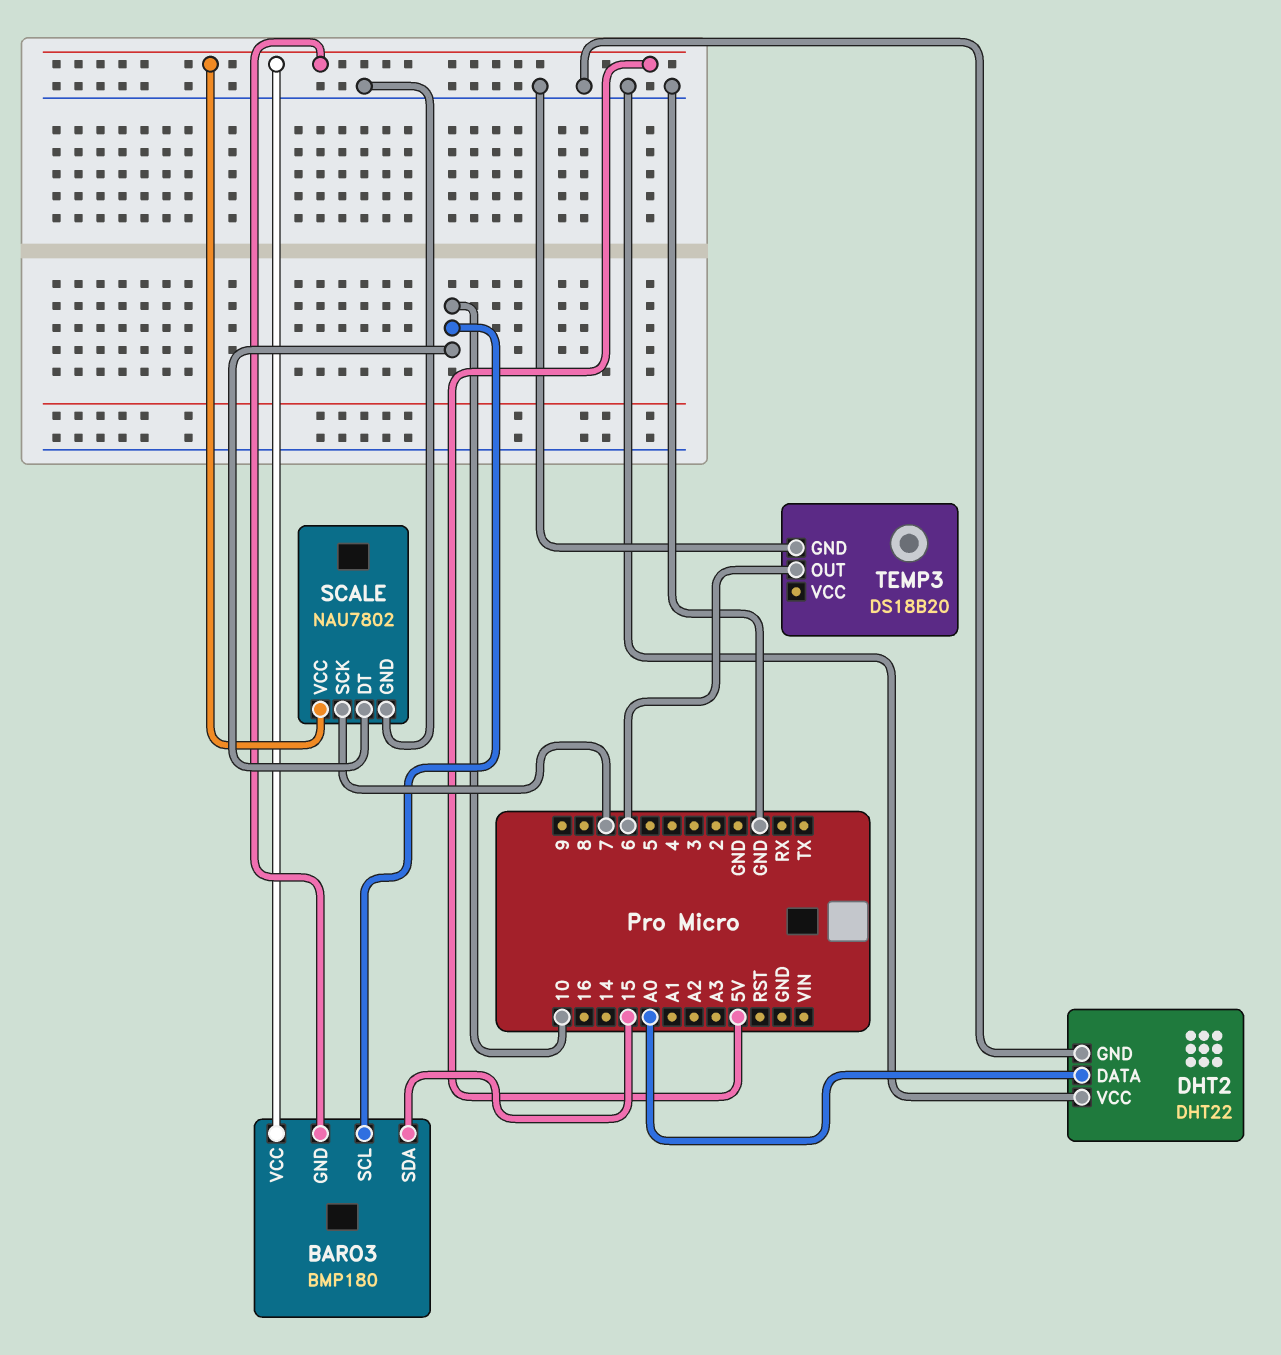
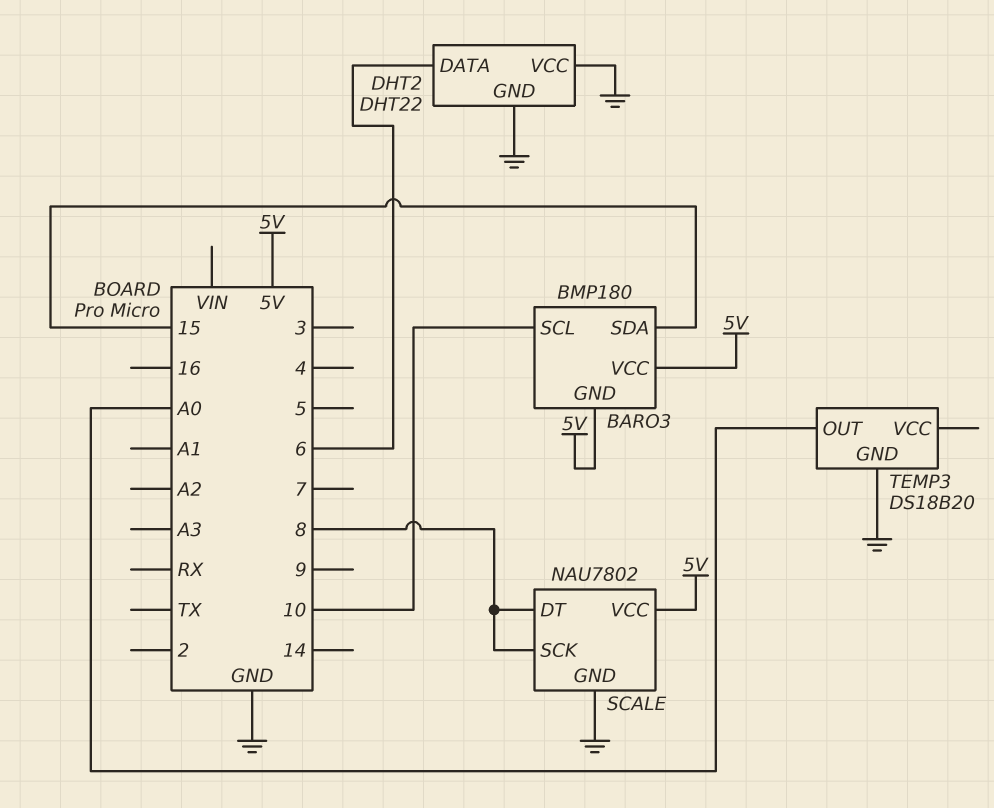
DHT2 pin DATA: A0 -> 6
SCALE pin DT: 10 -> 8
SCALE pin SCK: 7 -> 8
TEMP3 pin OUT: 6 -> A0

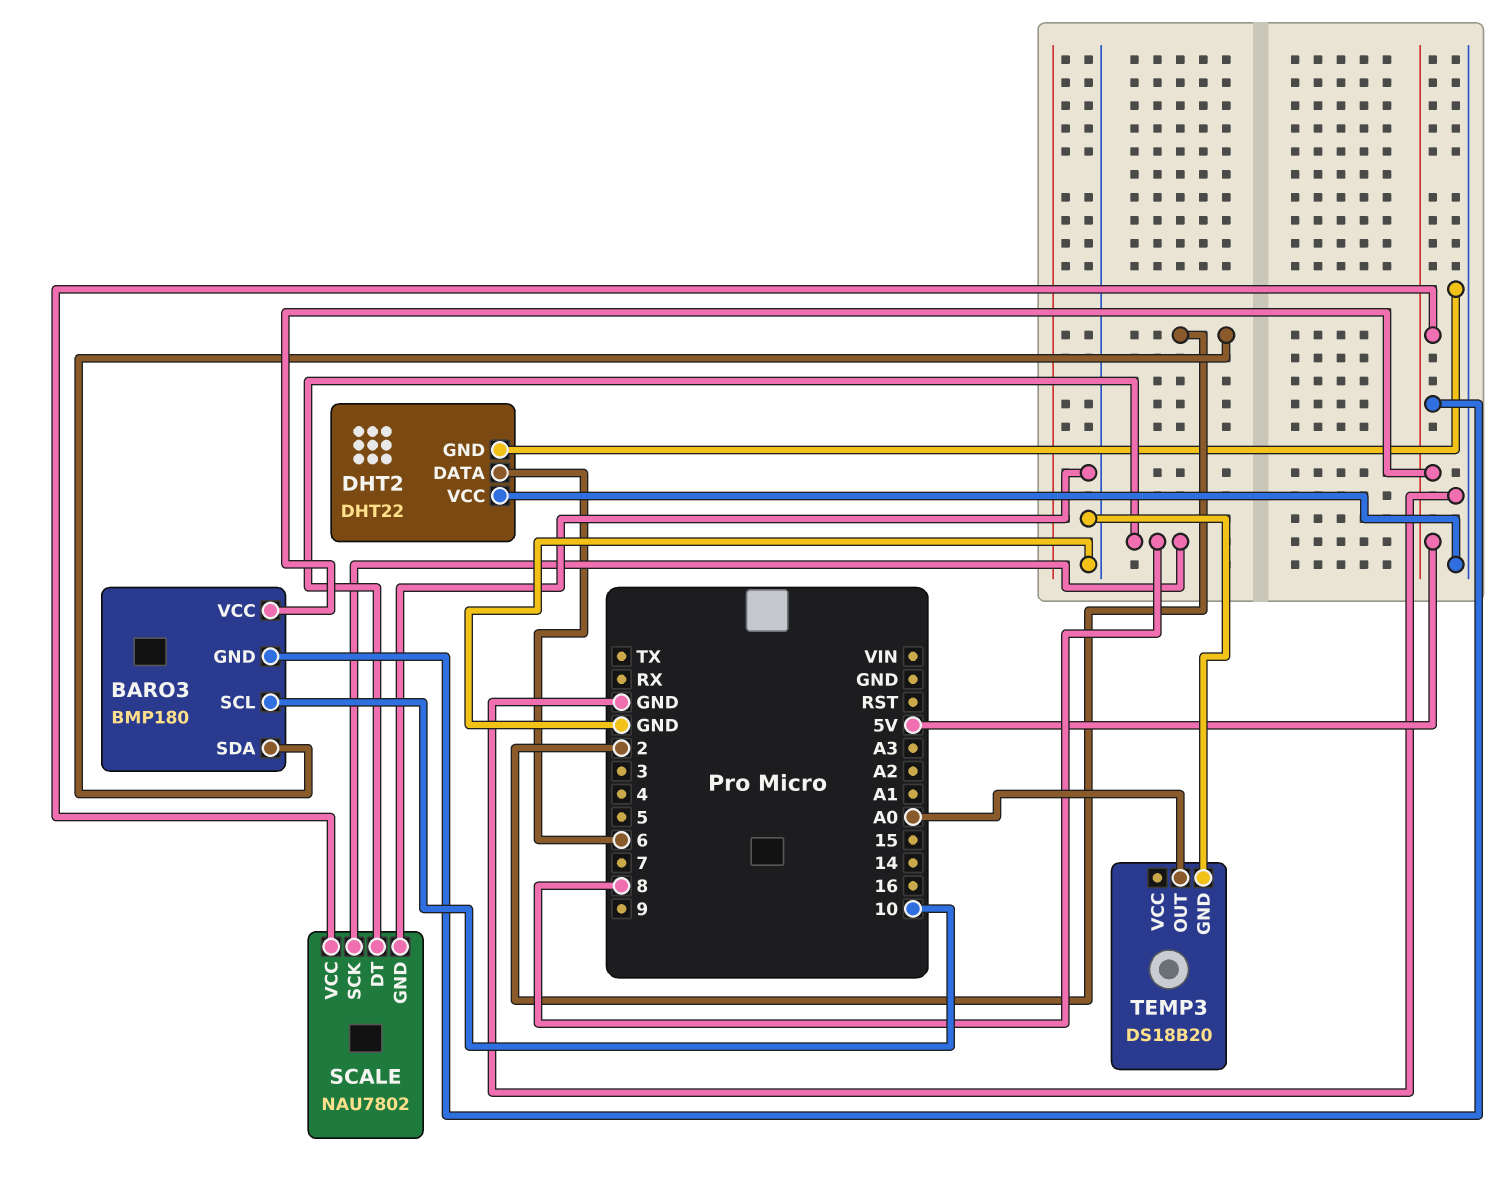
BARO3 pin SDA: 15 -> 2

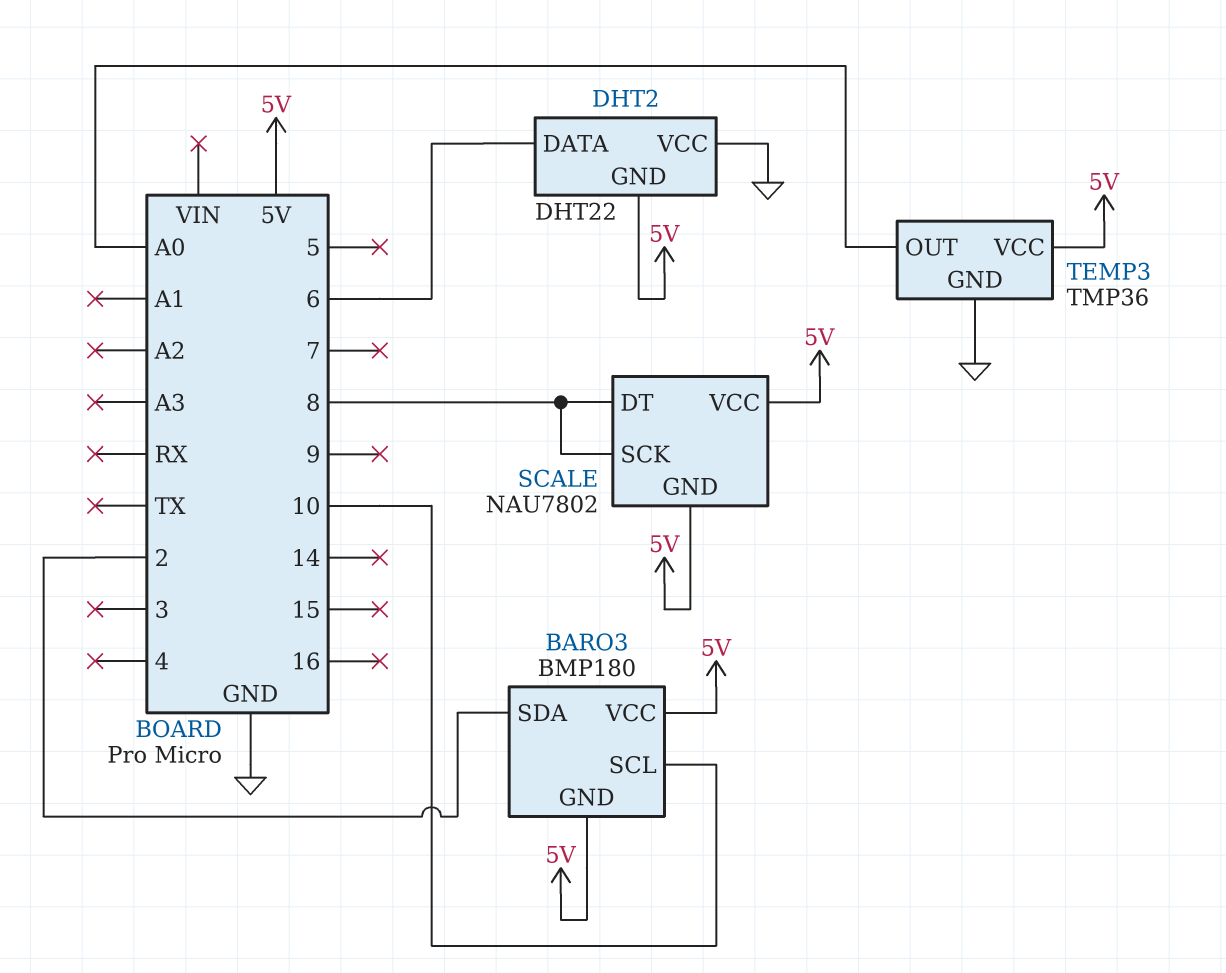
DHT2 pin GND: GND -> 5V
SCALE pin GND: GND -> 5V
TEMP3: DS18B20 -> TMP36
TEMP3 pin VCC: none -> 5V

